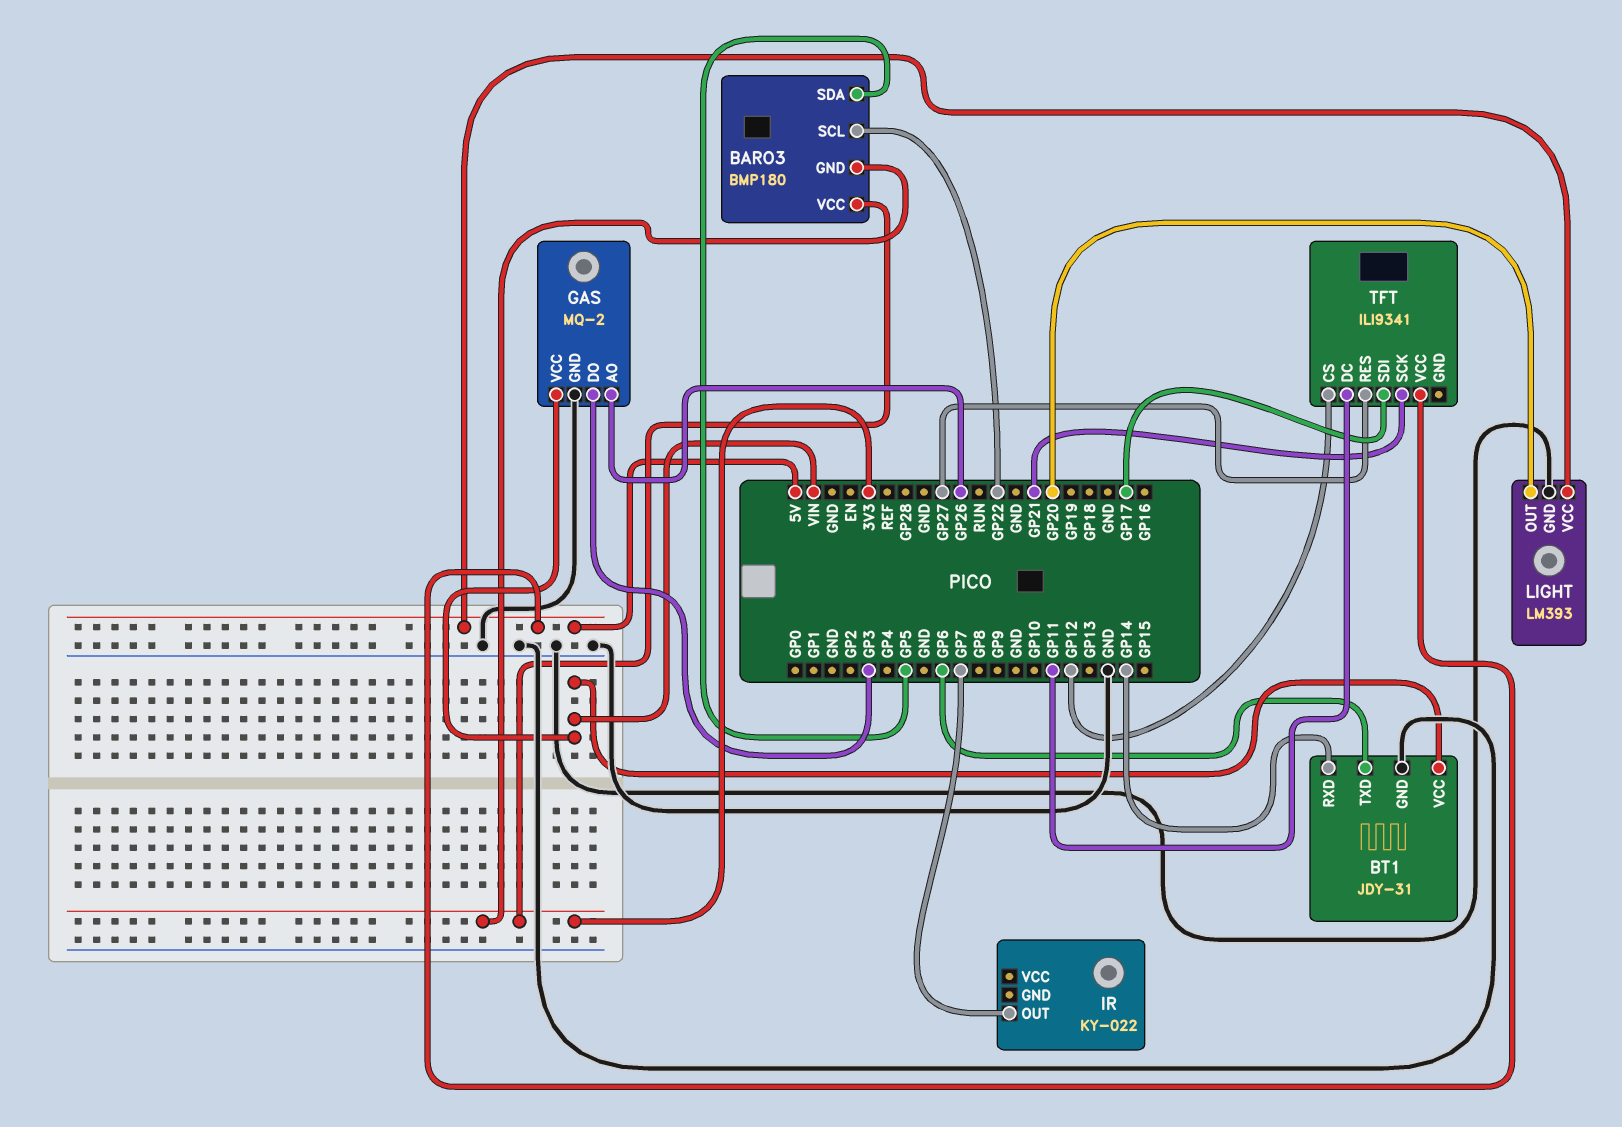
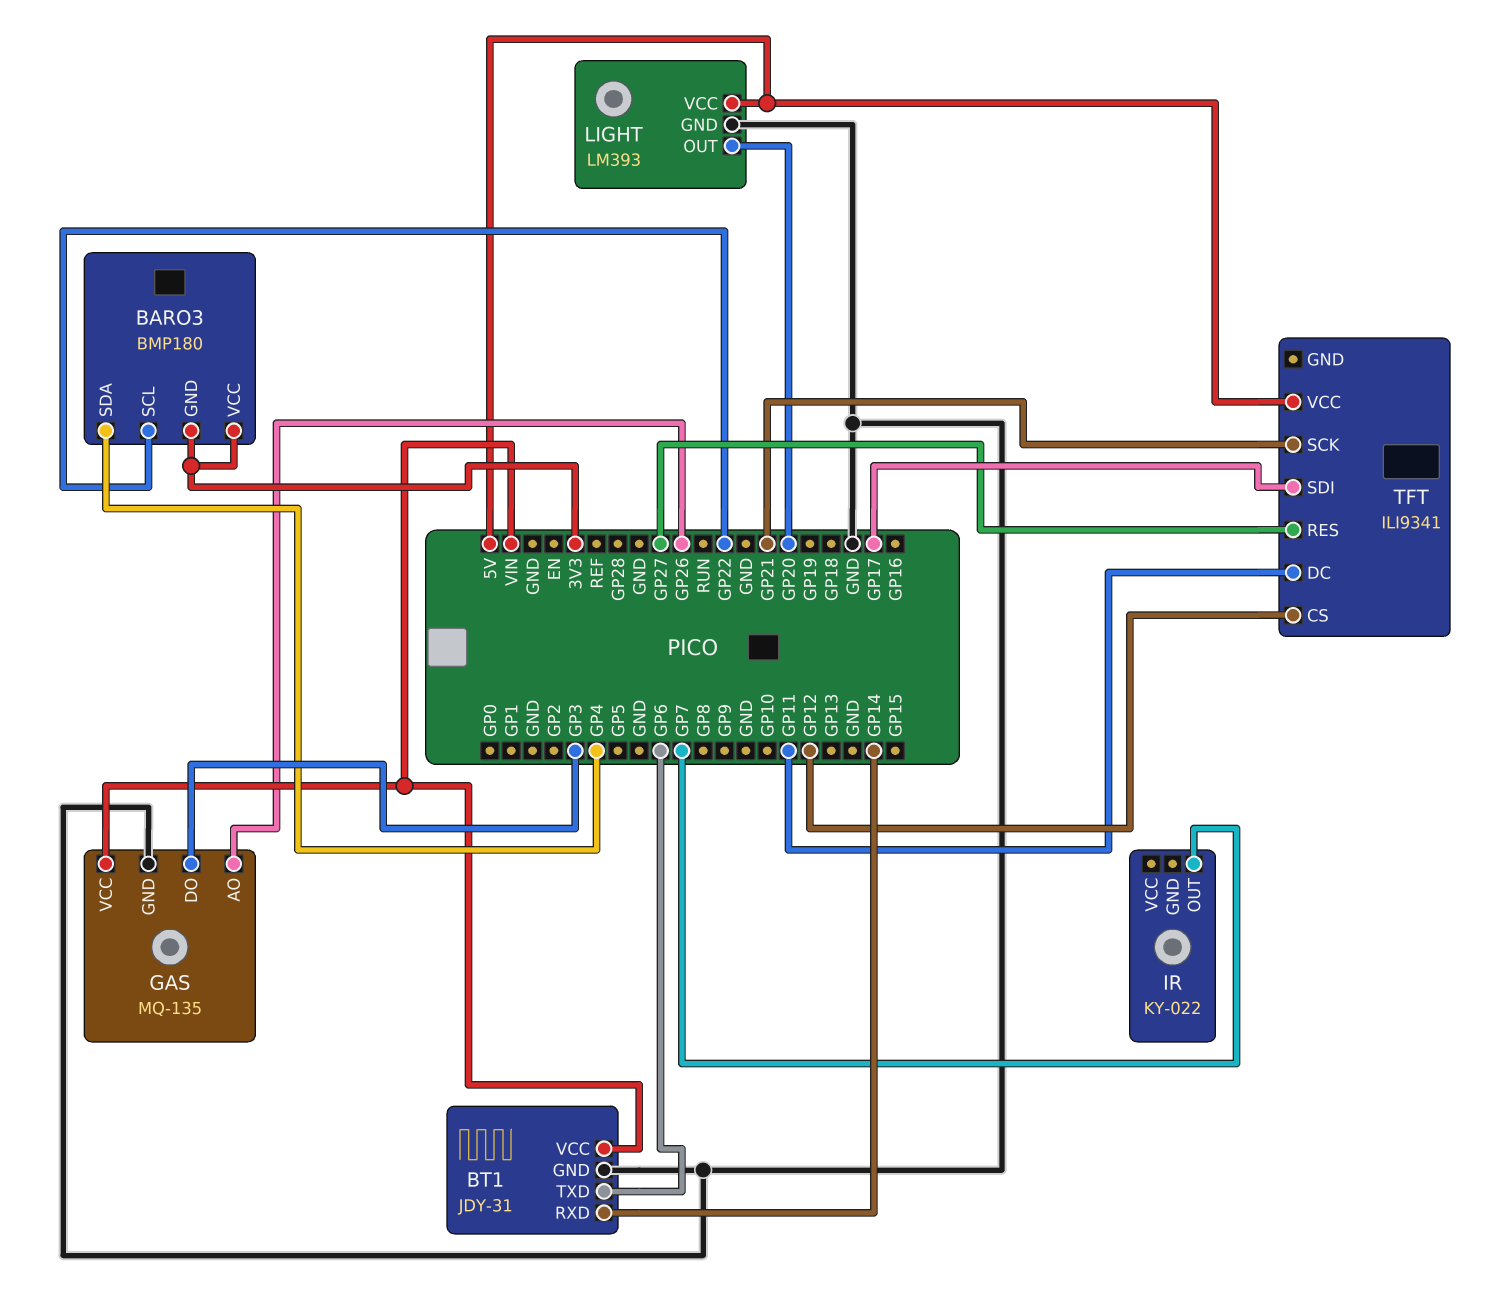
BARO3 pin SDA: GP5 -> GP4
GAS: MQ-2 -> MQ-135

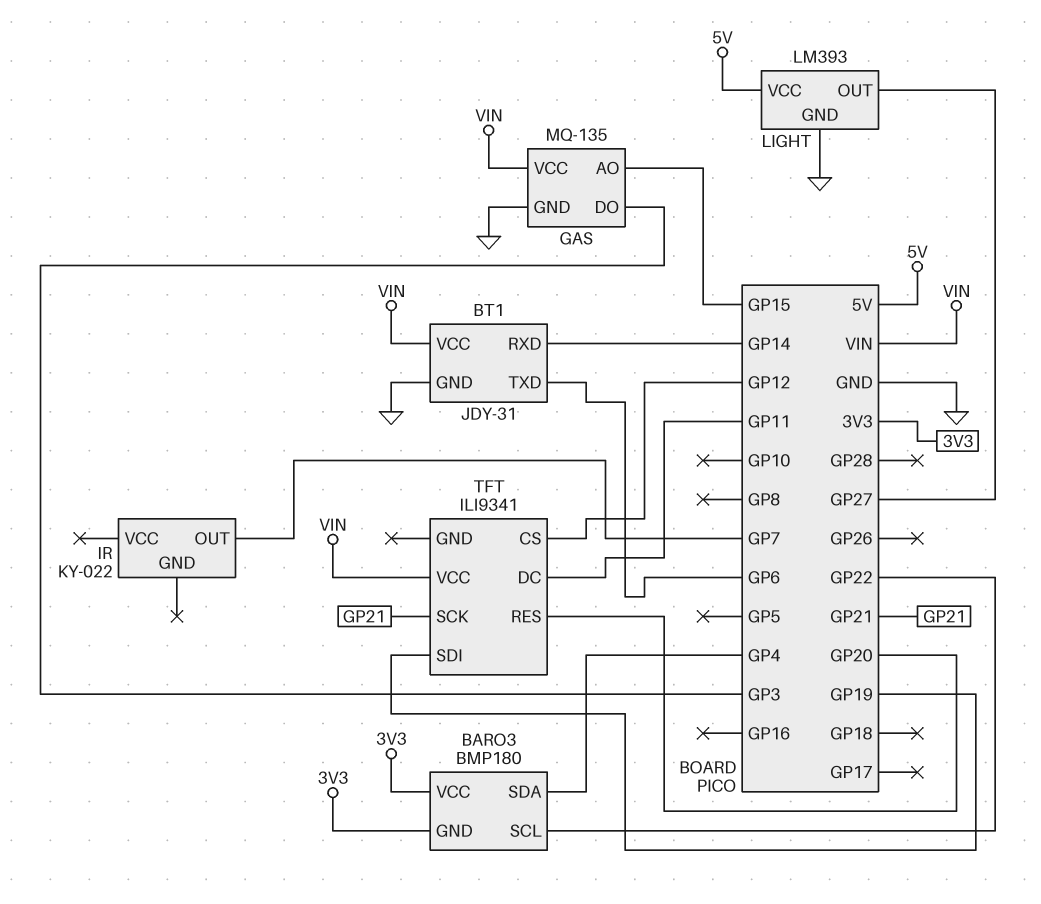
GAS pin AO: GP26 -> GP15
LIGHT pin OUT: GP20 -> GP27
TFT pin RES: GP27 -> GP20
TFT pin SDI: GP17 -> GP19
TFT pin VCC: 5V -> VIN

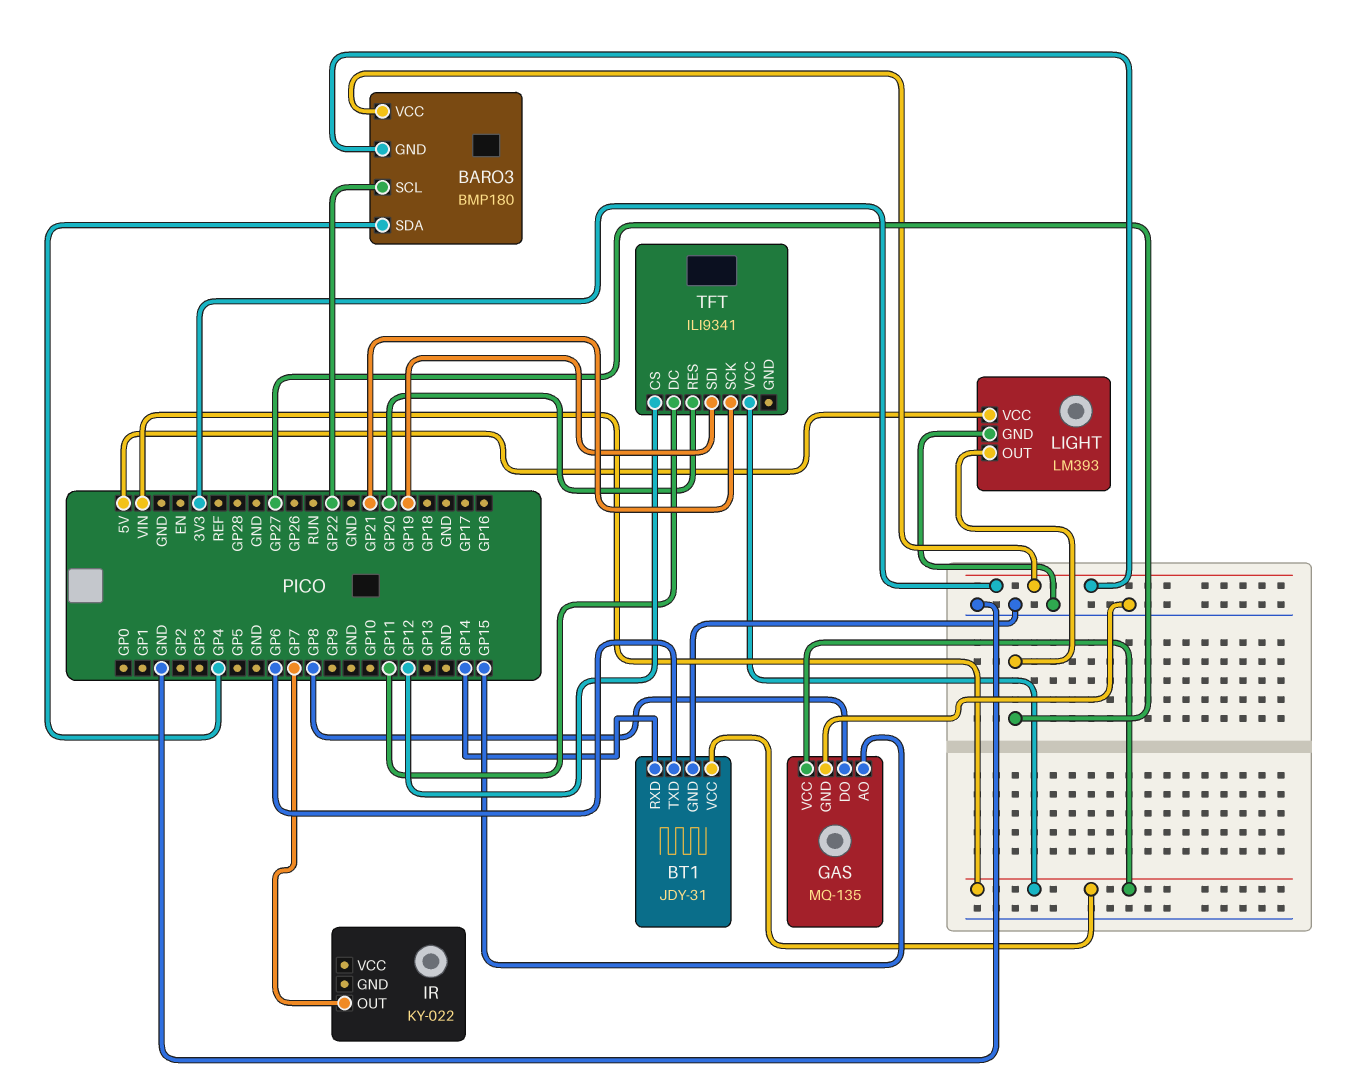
GAS pin DO: GP3 -> GP8

